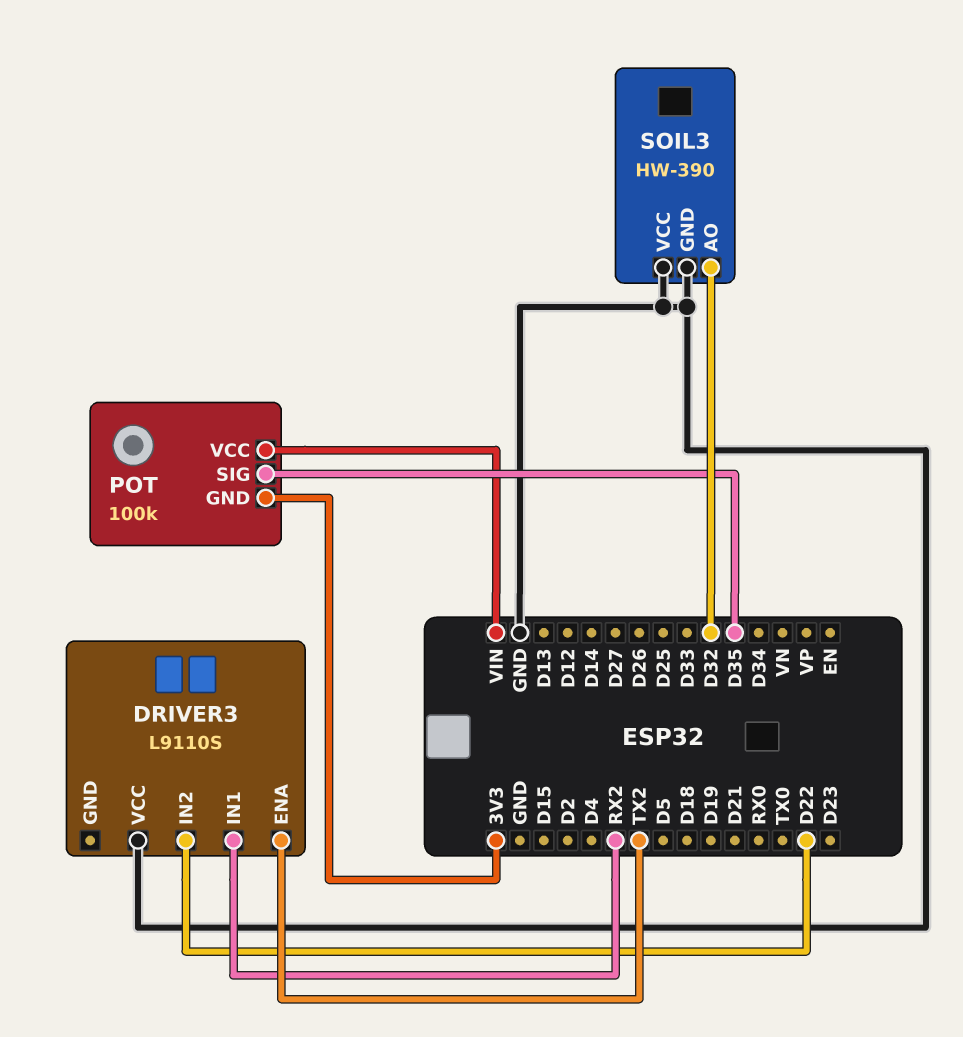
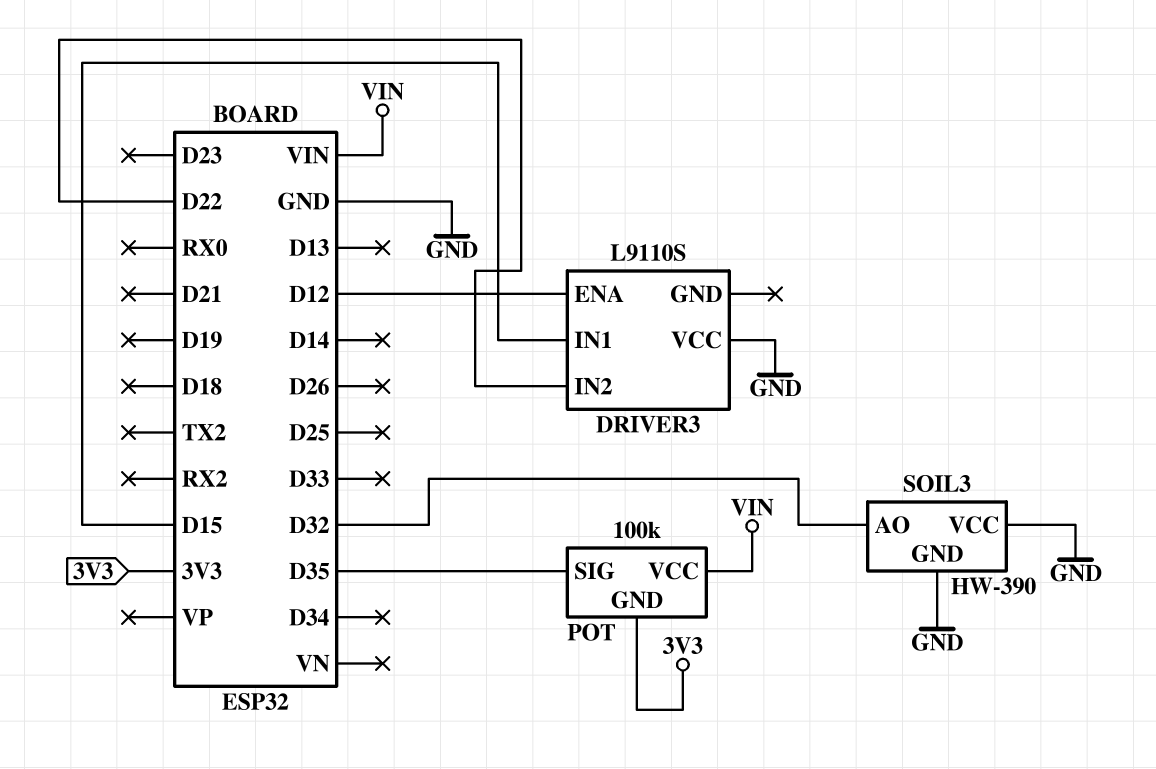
DRIVER3 pin ENA: TX2 -> D12
DRIVER3 pin IN1: RX2 -> D15

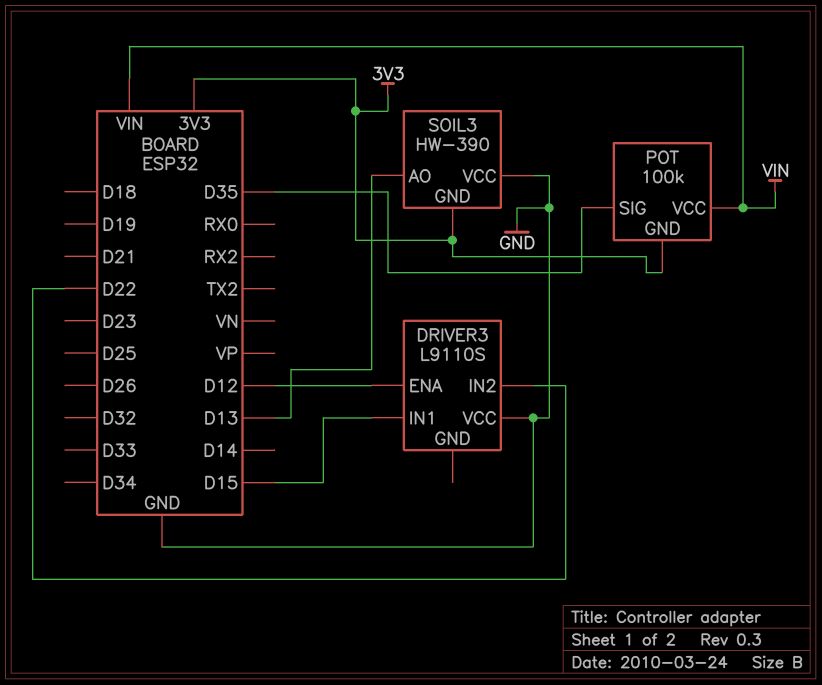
SOIL3 pin AO: D32 -> D13
SOIL3 pin GND: GND -> 3V3

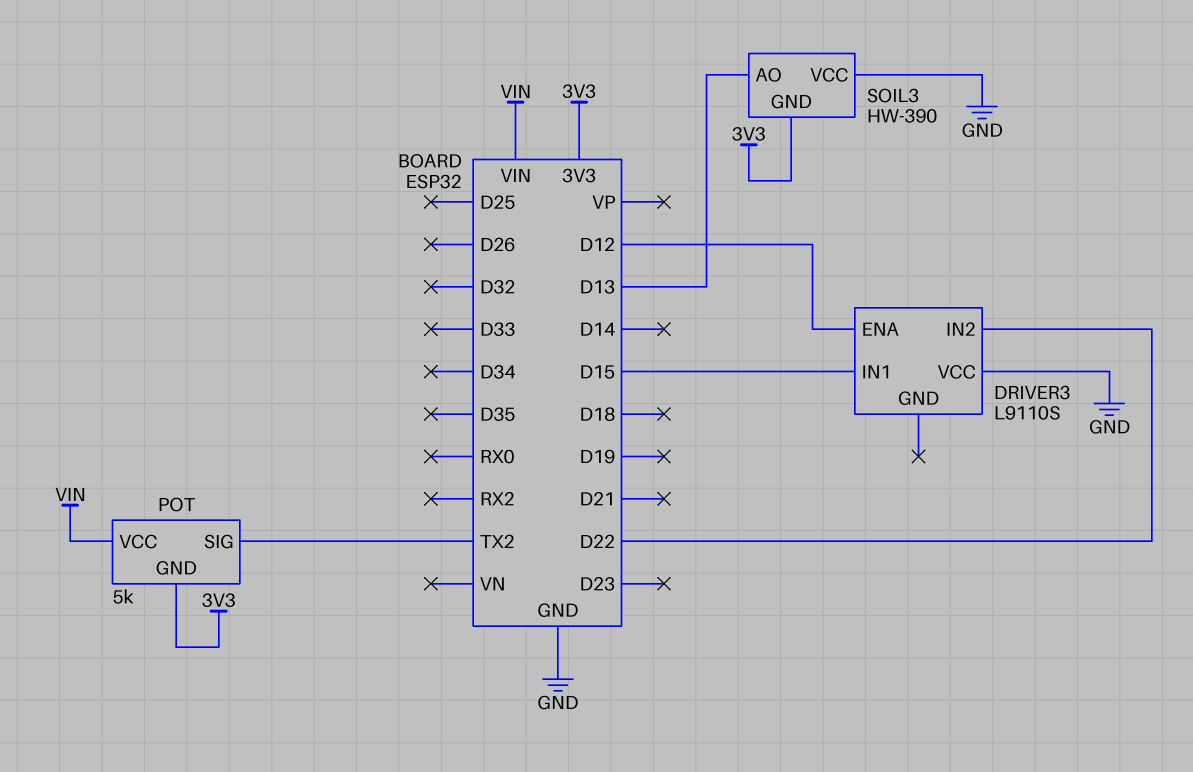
POT: 100k -> 5k
POT pin SIG: D35 -> TX2

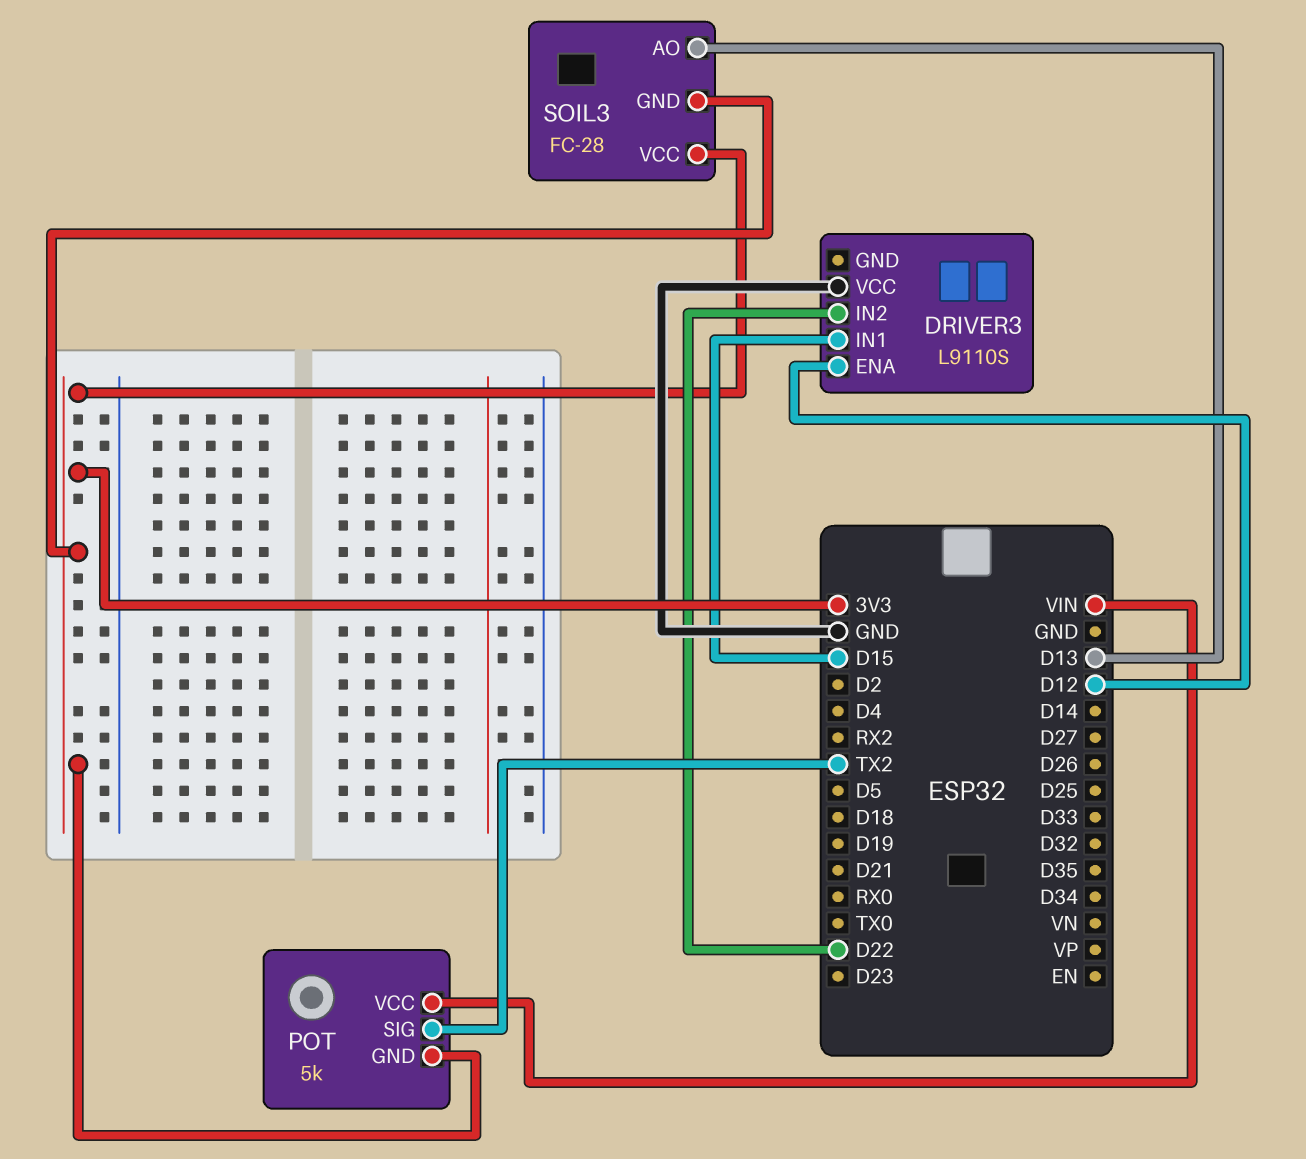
SOIL3: HW-390 -> FC-28
SOIL3 pin VCC: GND -> 3V3

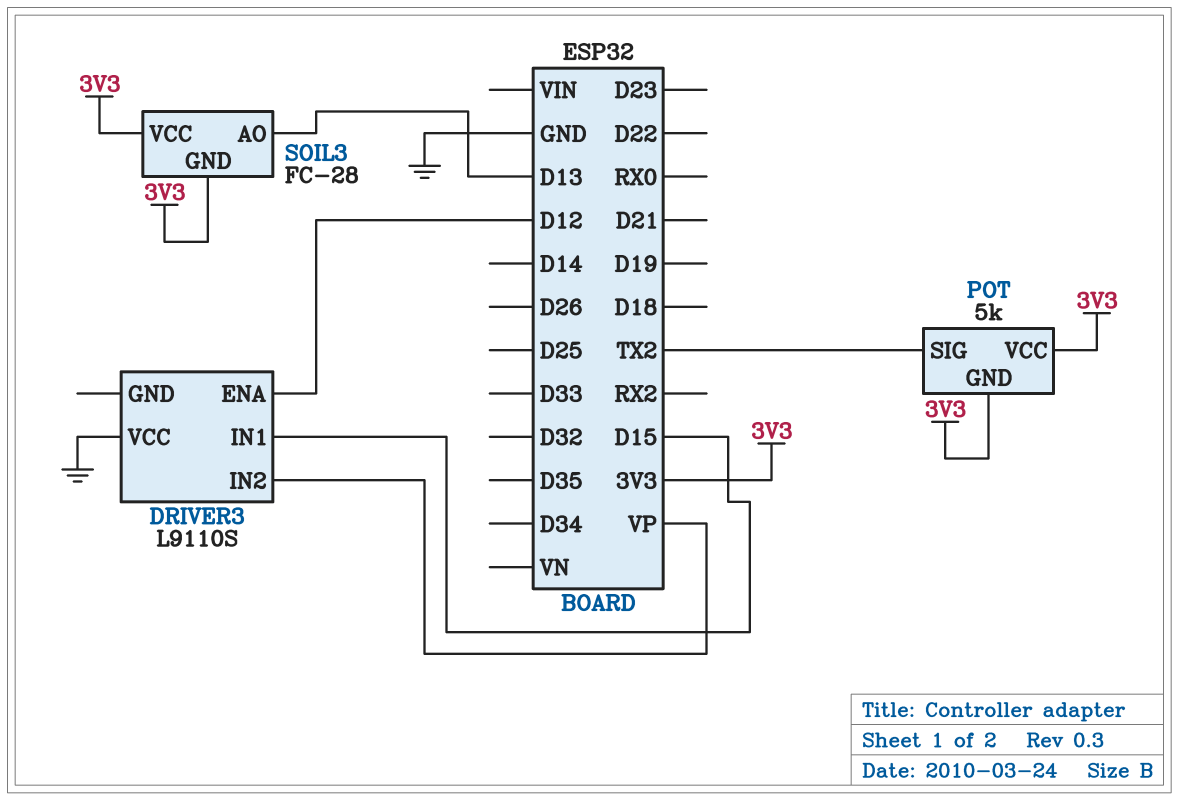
DRIVER3 pin IN2: D22 -> VP
POT pin VCC: VIN -> 3V3

